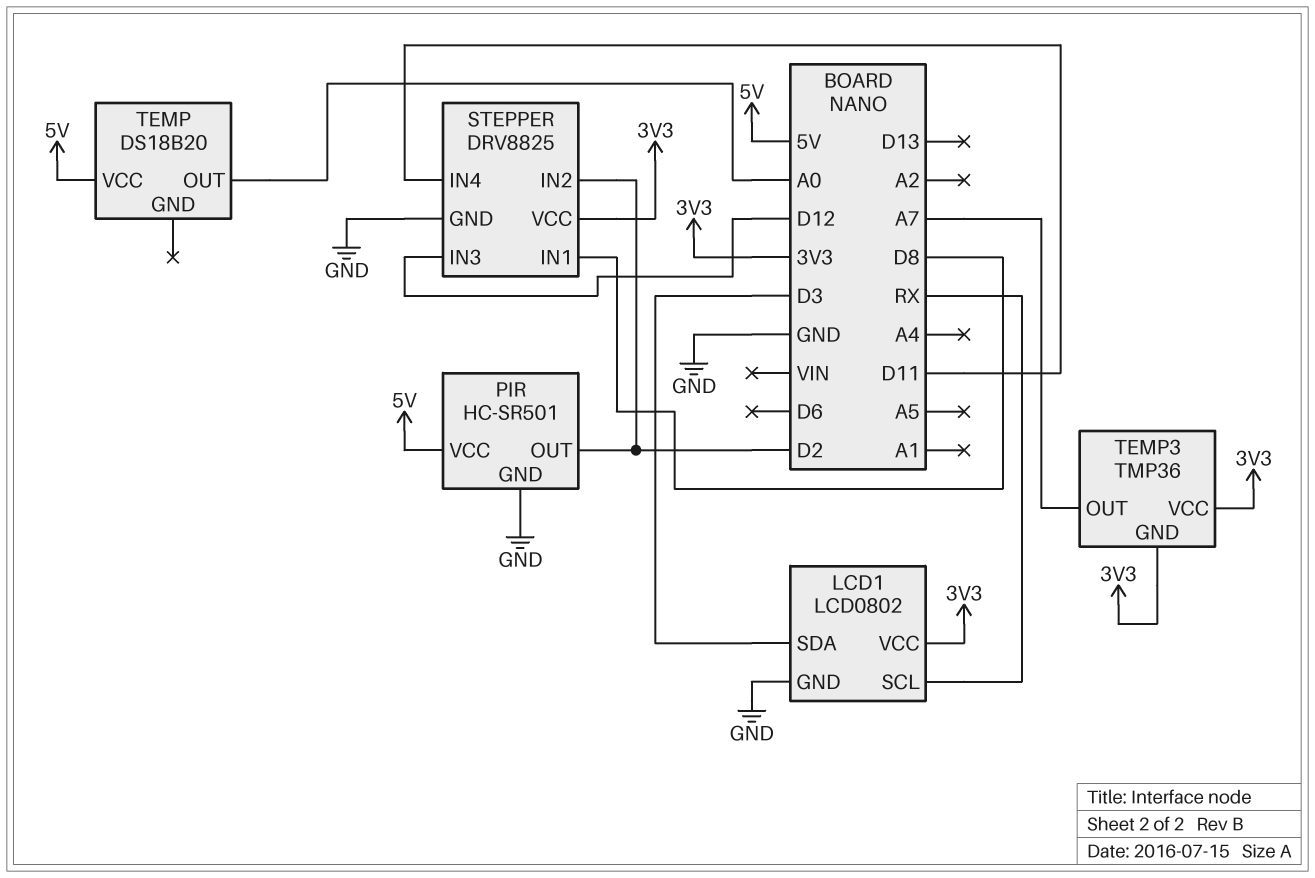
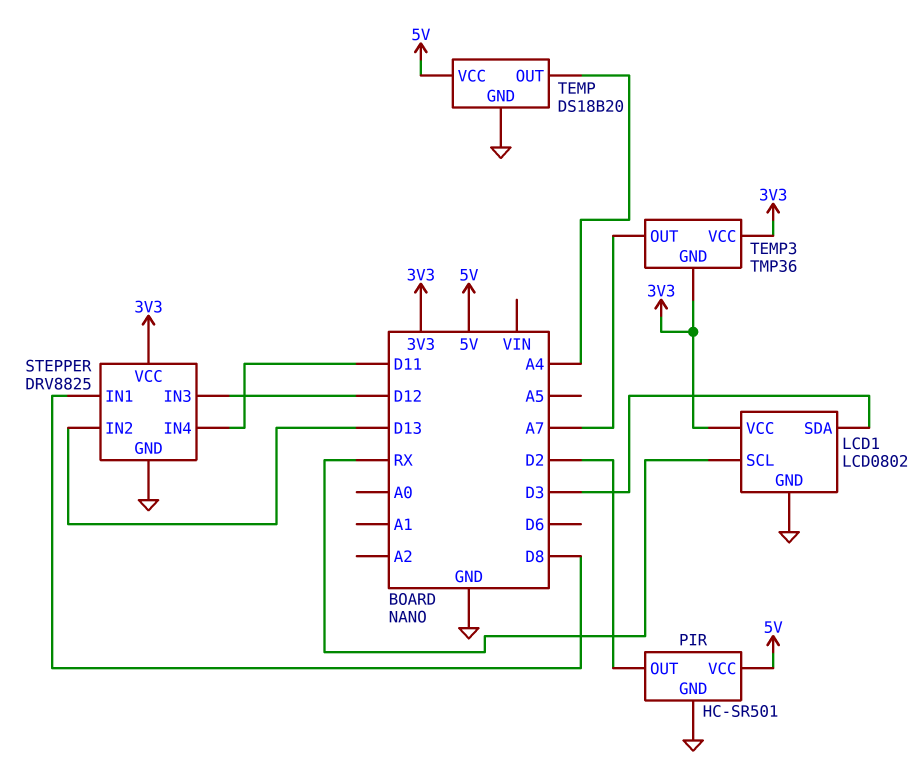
STEPPER pin IN2: D2 -> D13
TEMP pin GND: none -> GND
TEMP pin OUT: A0 -> A4

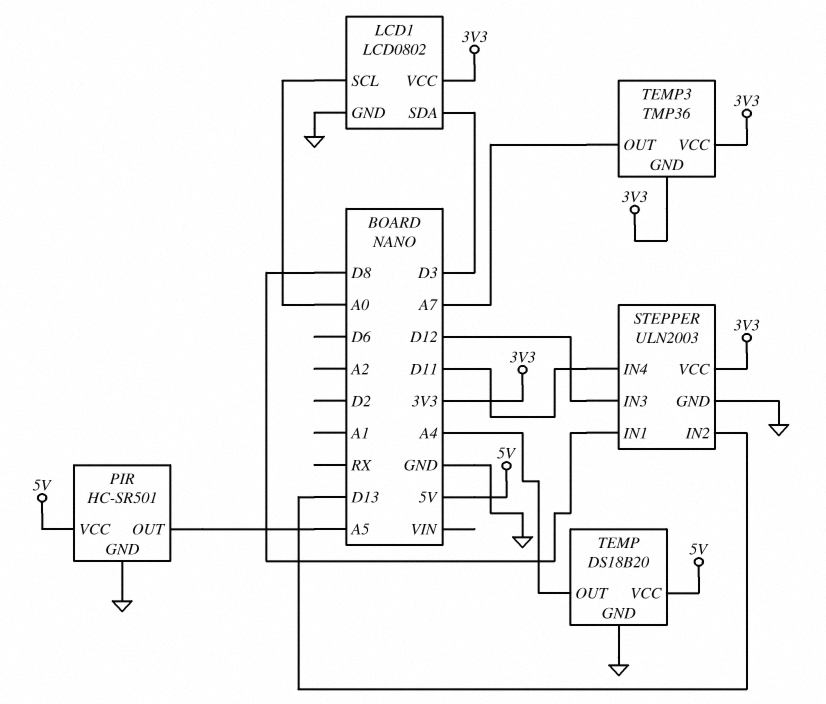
LCD1 pin SCL: RX -> A0
PIR pin OUT: D2 -> A5
STEPPER: DRV8825 -> ULN2003

